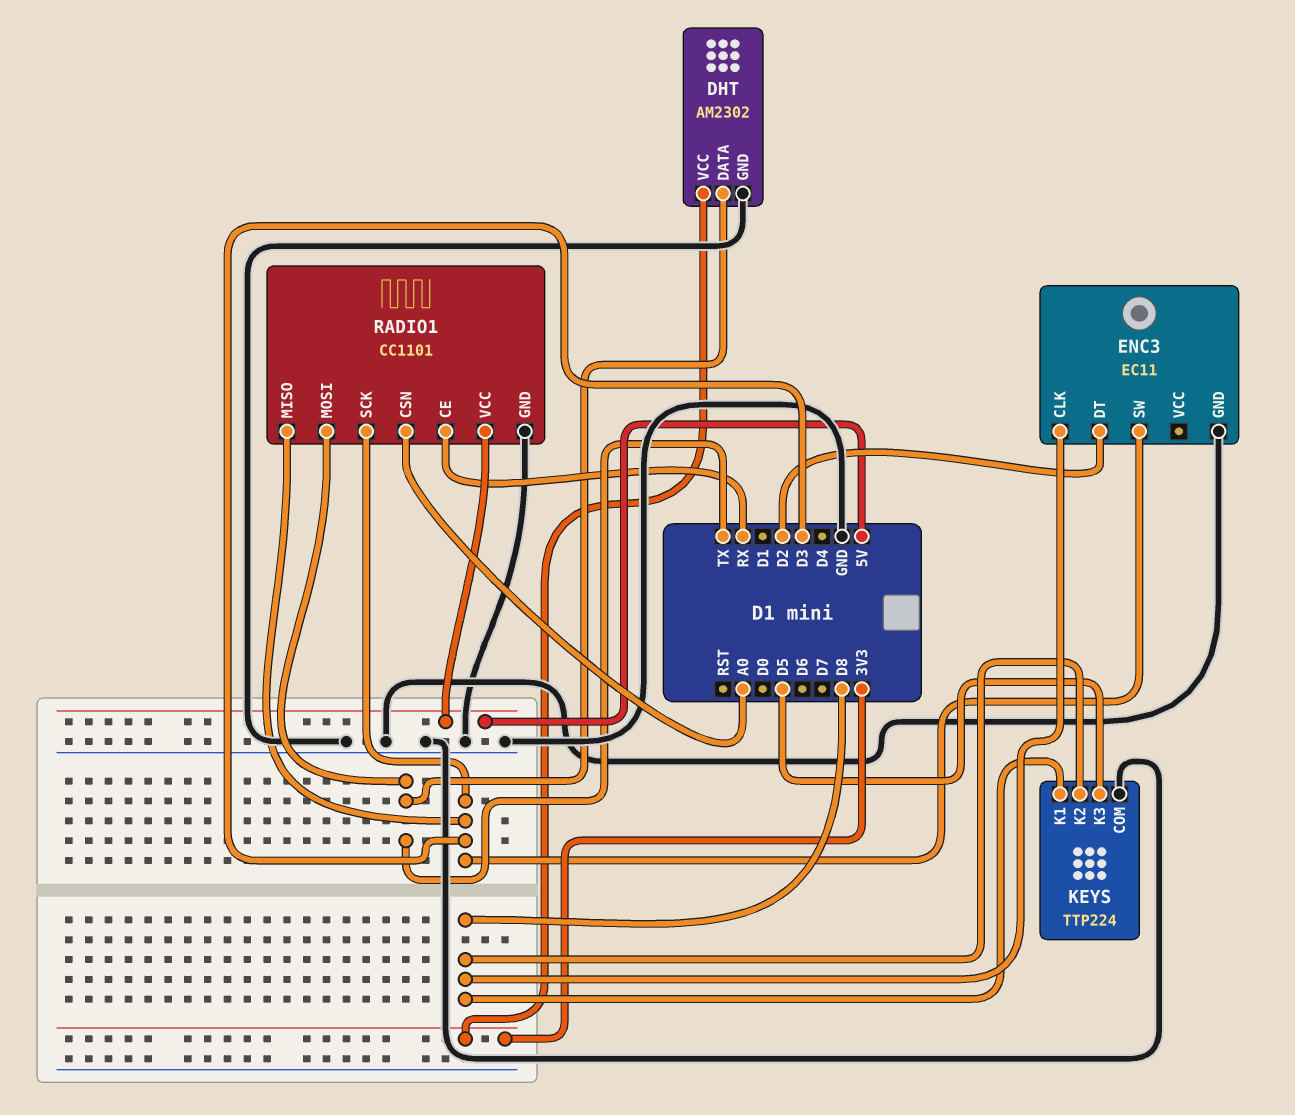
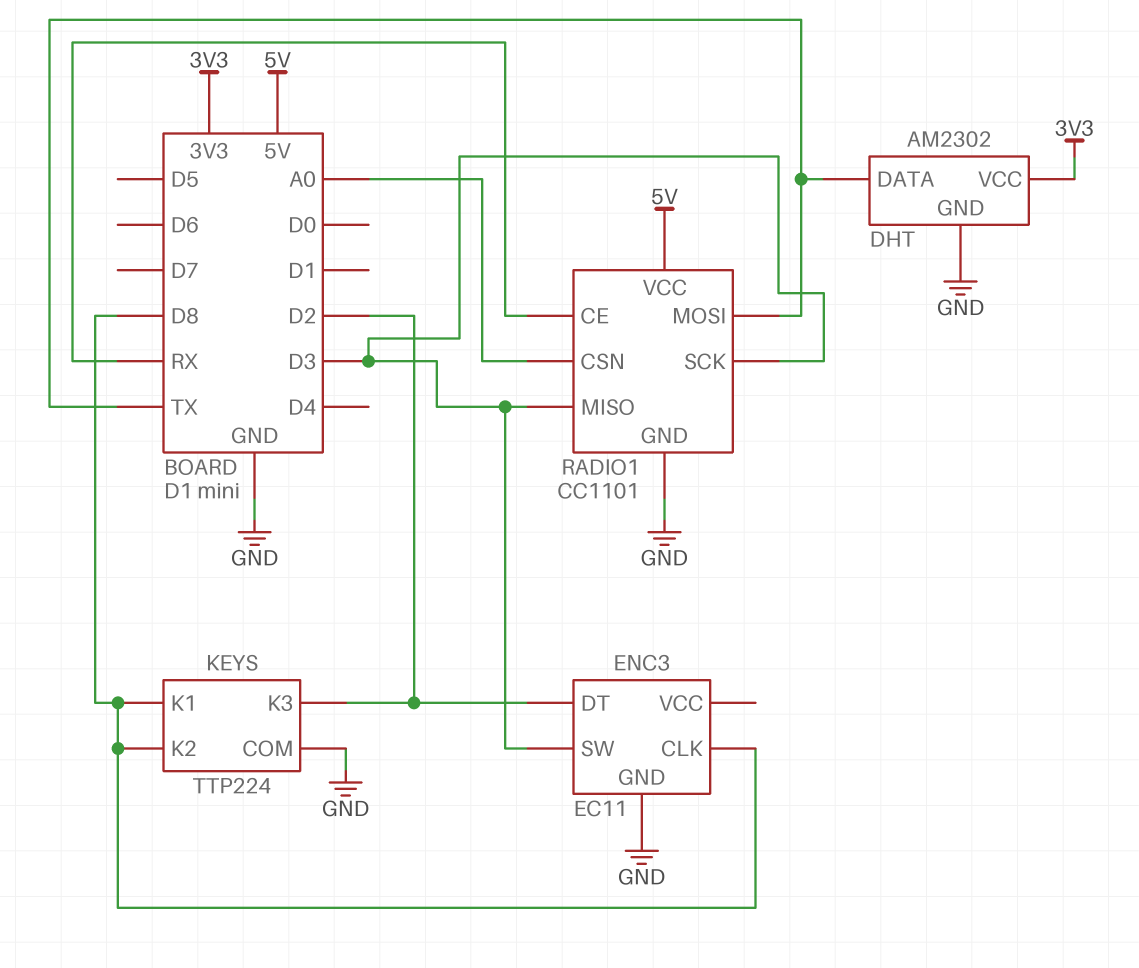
KEYS pin K3: D5 -> D2

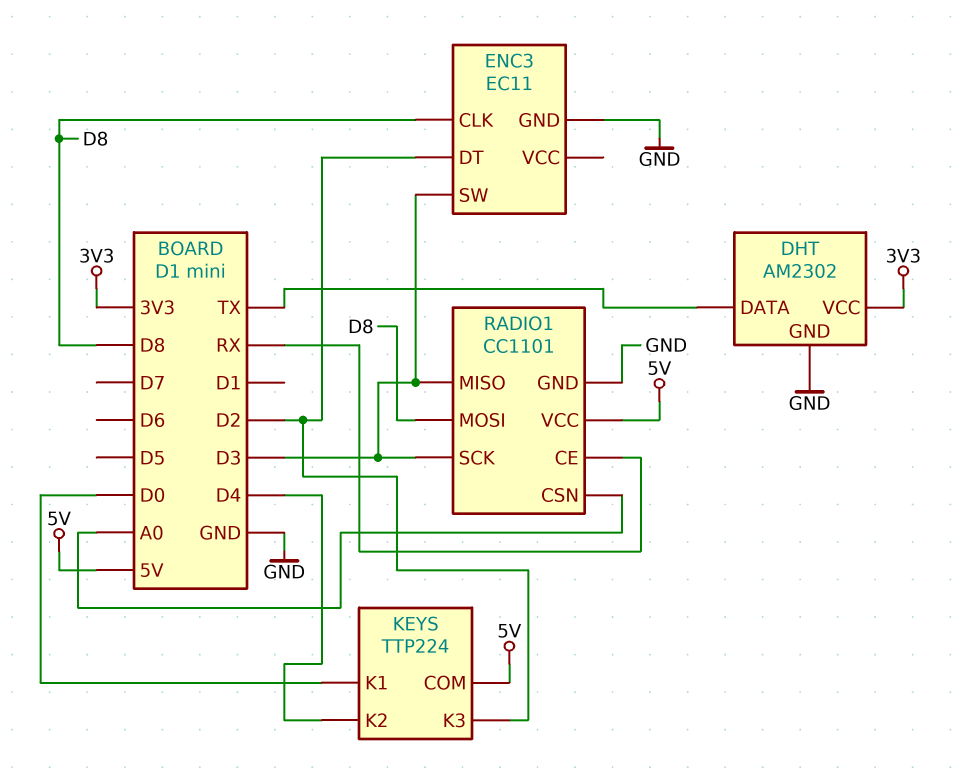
KEYS pin COM: GND -> 5V
KEYS pin K1: D8 -> D0
KEYS pin K2: D8 -> D4
RADIO1 pin MOSI: TX -> D8

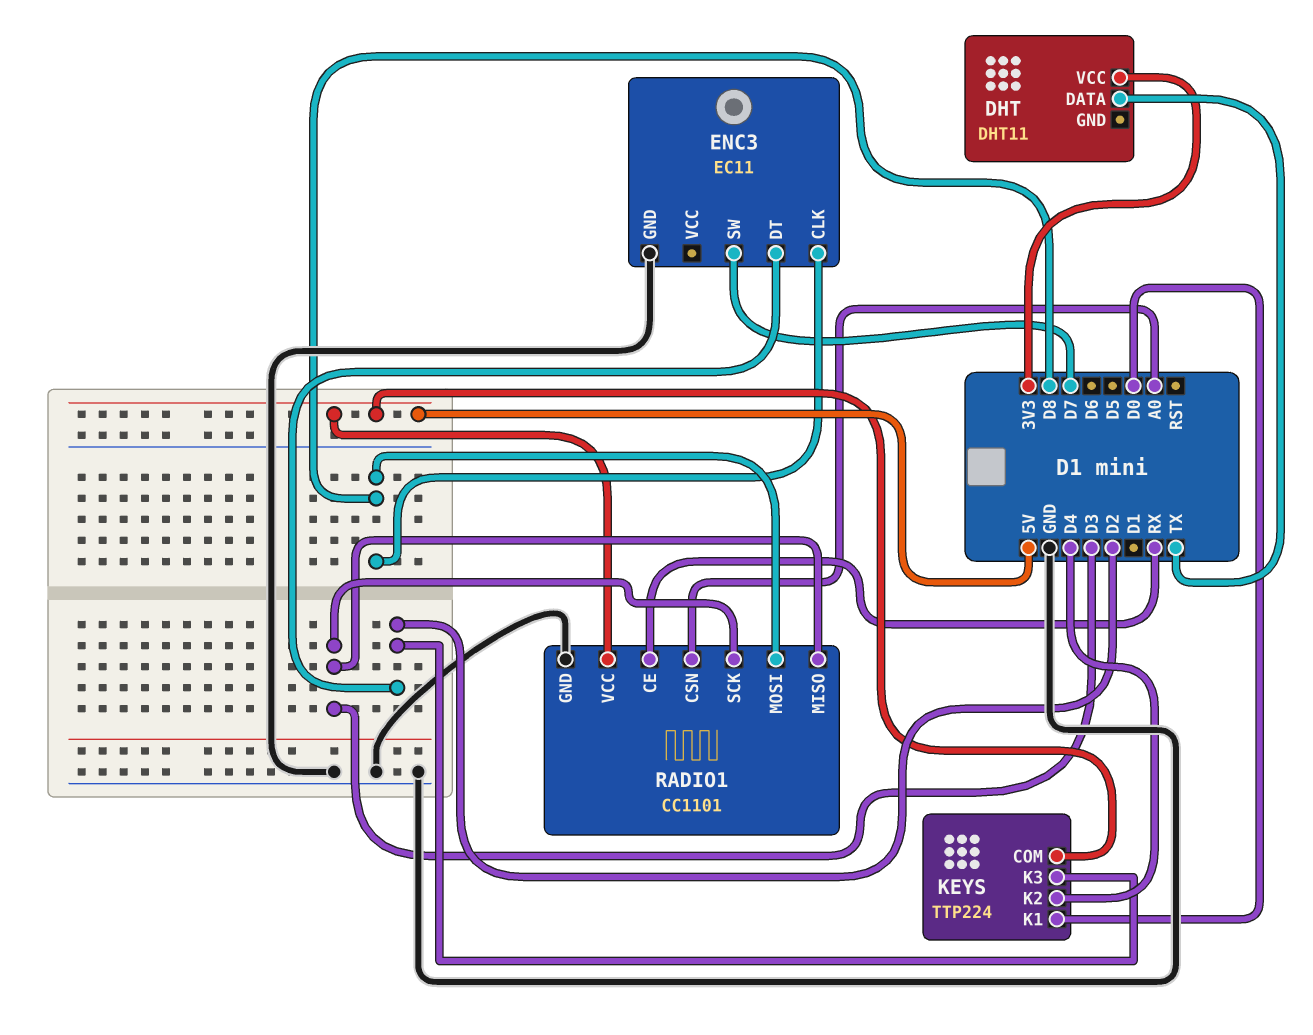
DHT: AM2302 -> DHT11
DHT pin GND: GND -> none
ENC3 pin SW: D3 -> D7

